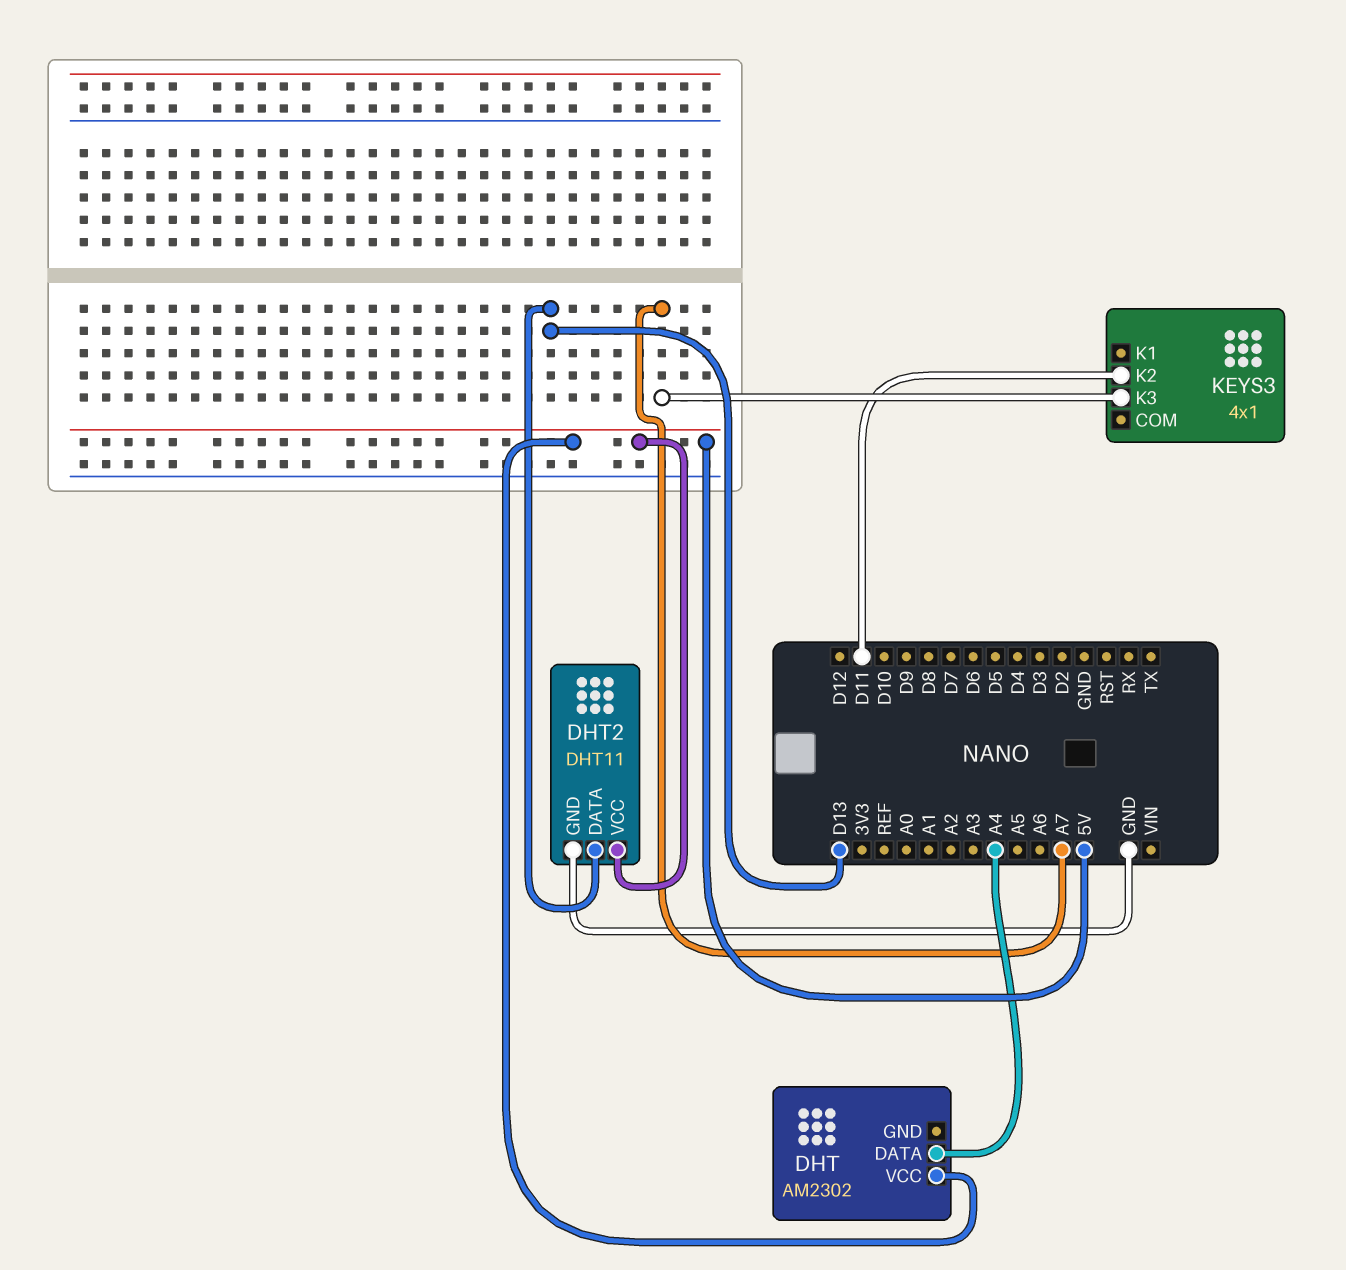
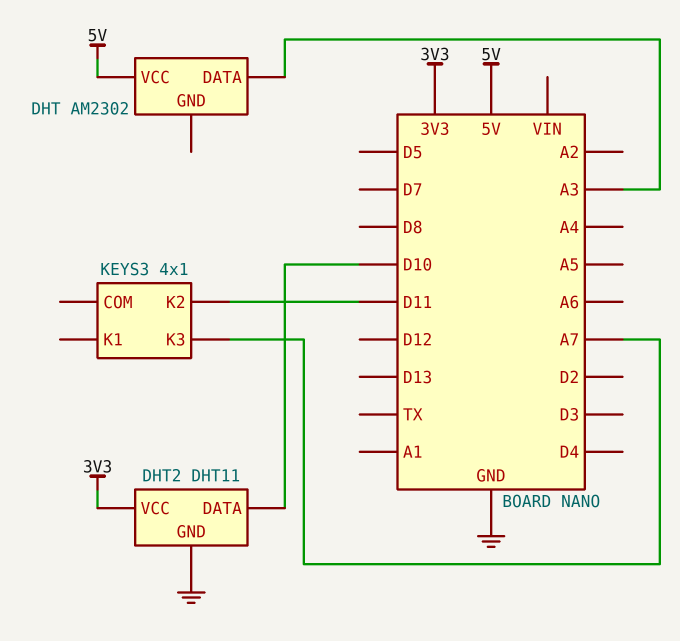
DHT pin DATA: A4 -> A3
DHT2 pin DATA: D13 -> D10
DHT2 pin VCC: 5V -> 3V3

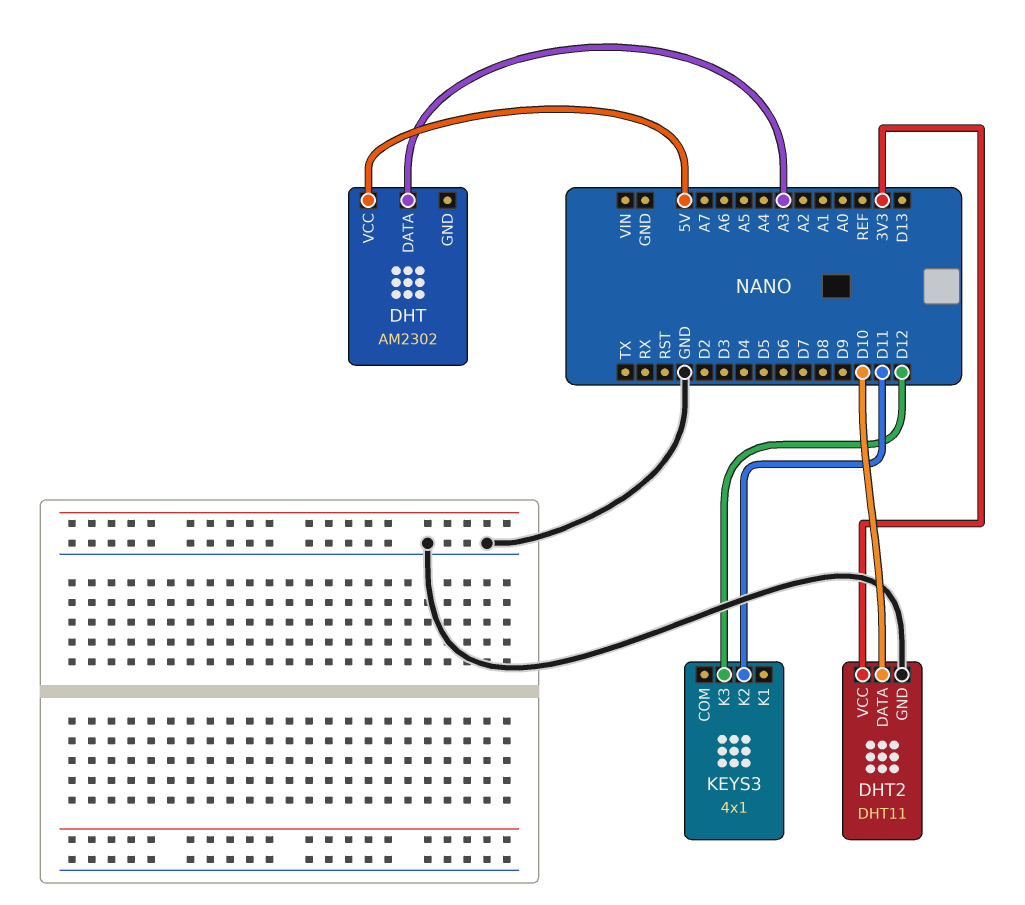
KEYS3 pin K3: A7 -> D12

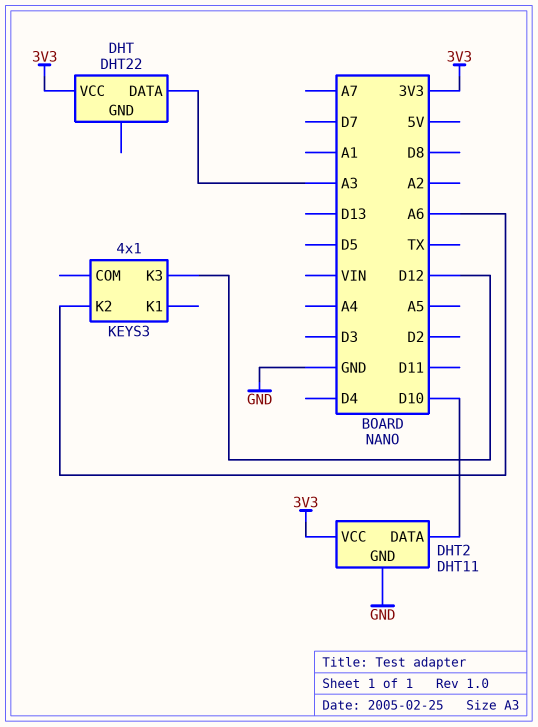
DHT: AM2302 -> DHT22
DHT pin VCC: 5V -> 3V3
KEYS3 pin K2: D11 -> A6

